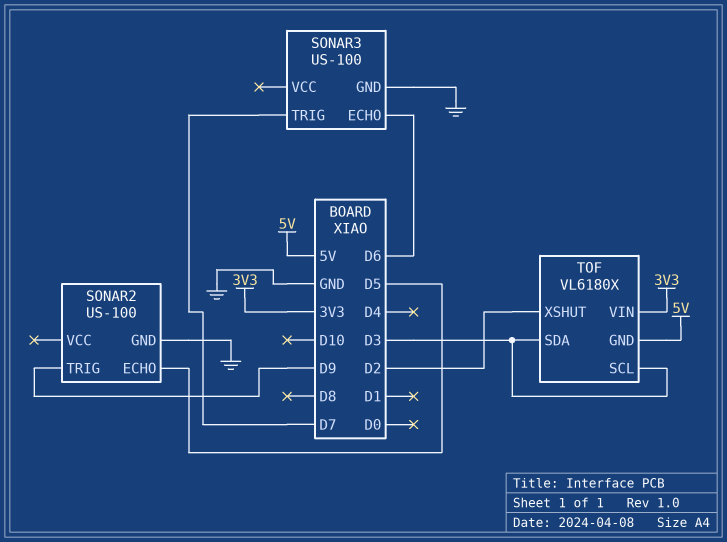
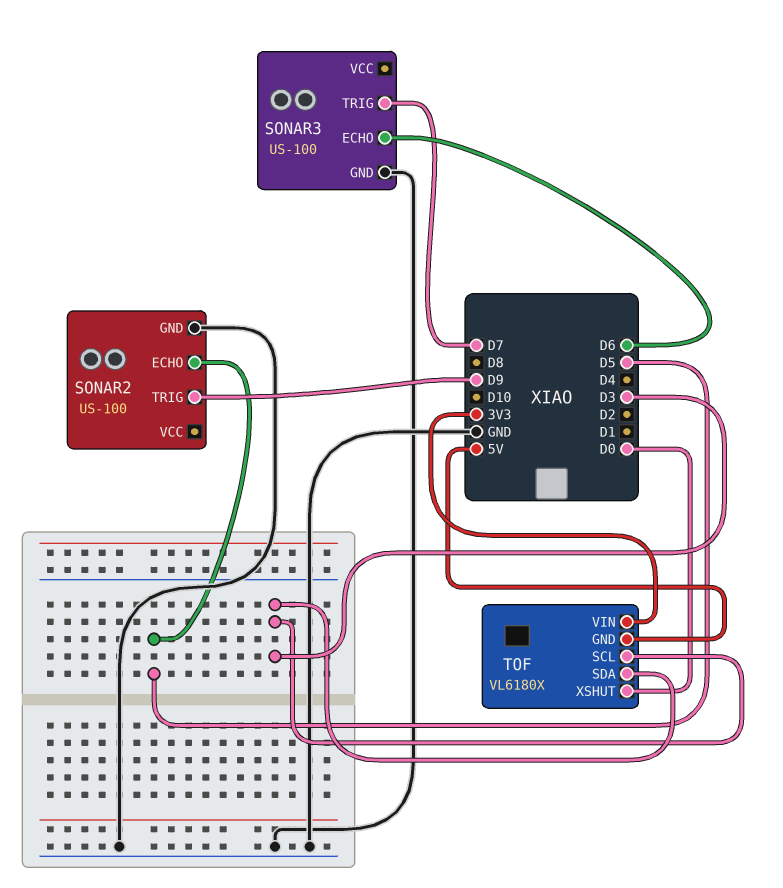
TOF pin XSHUT: D2 -> D0

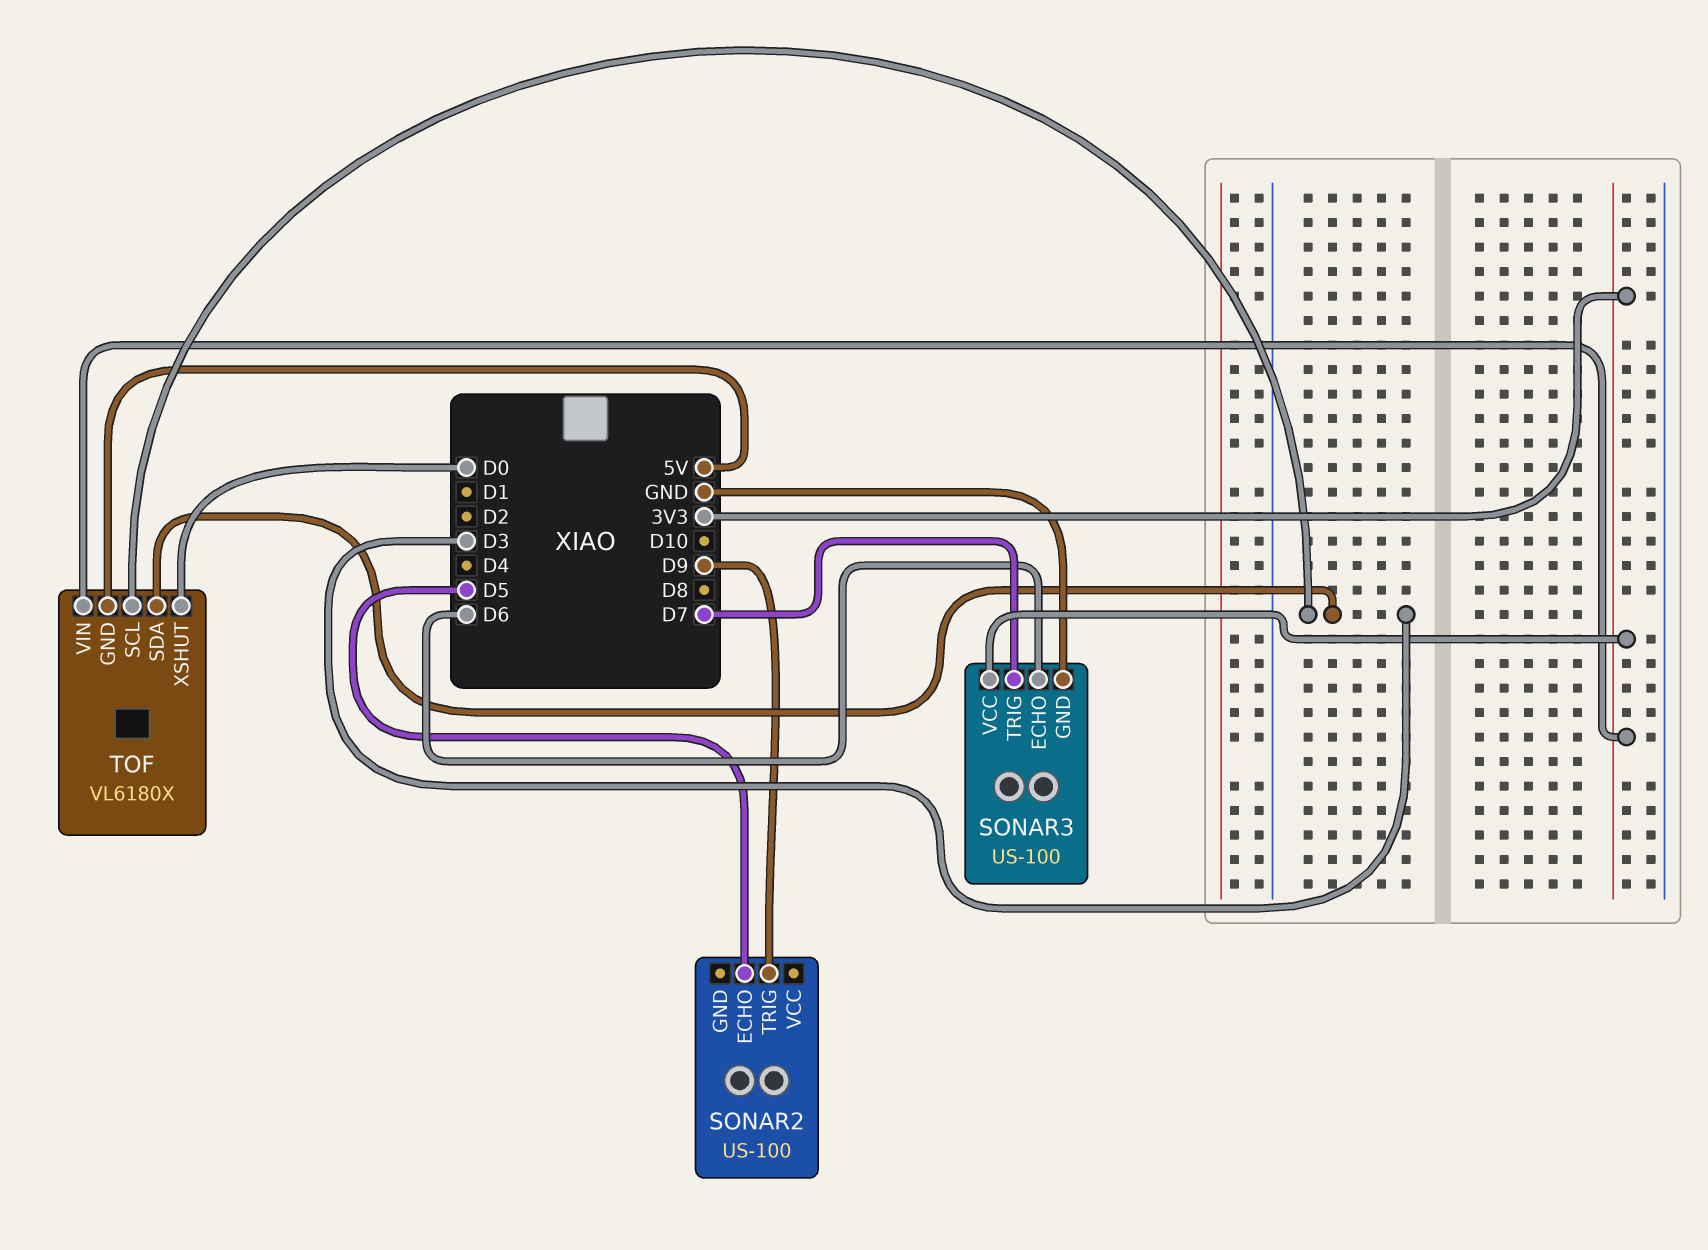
SONAR2 pin GND: GND -> none
SONAR3 pin VCC: none -> 3V3

